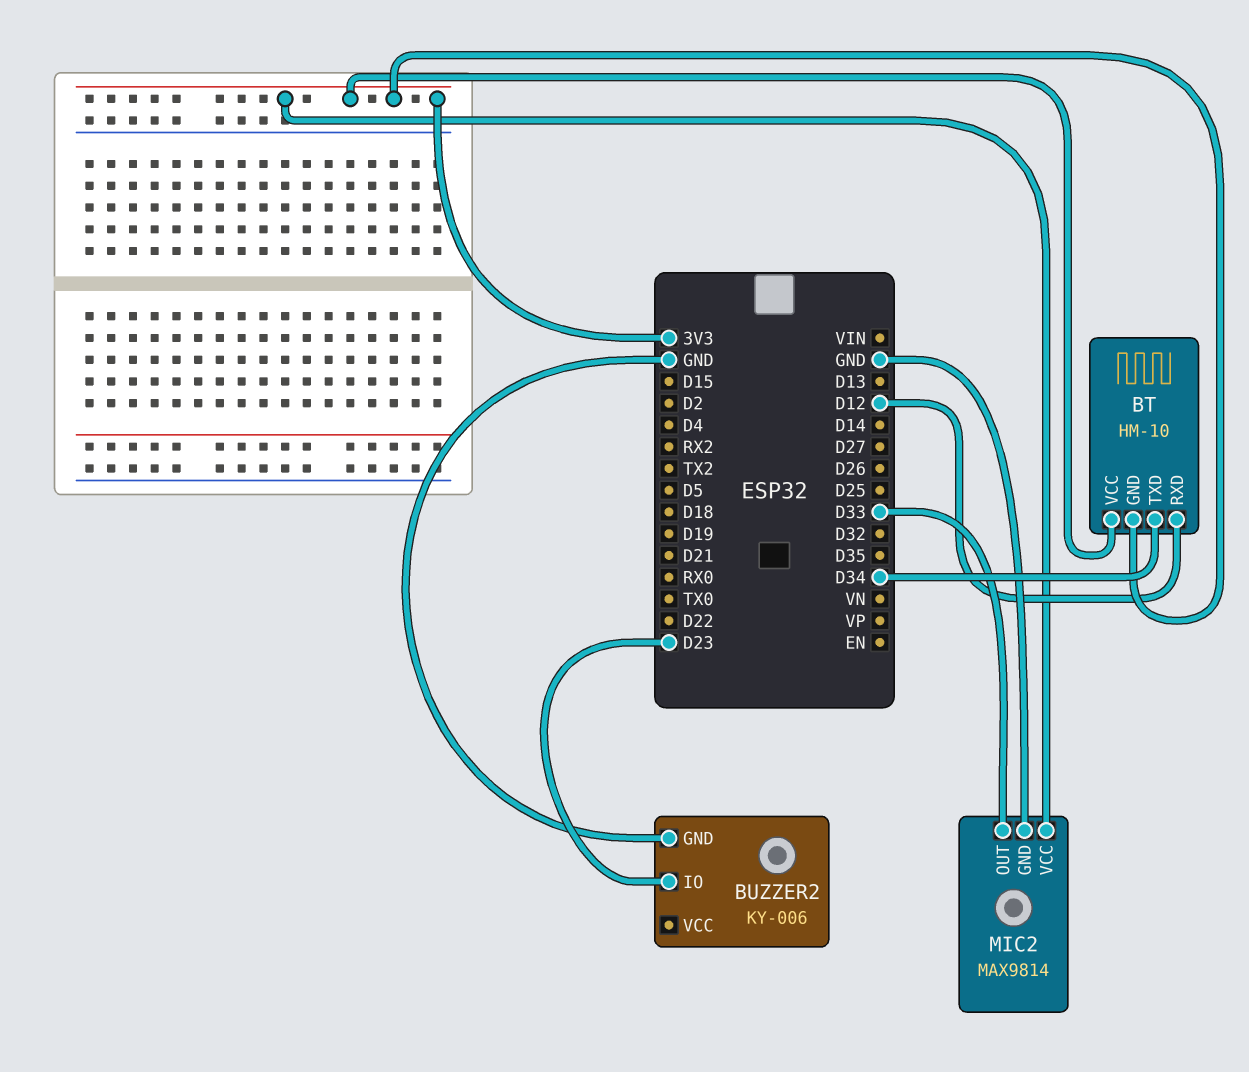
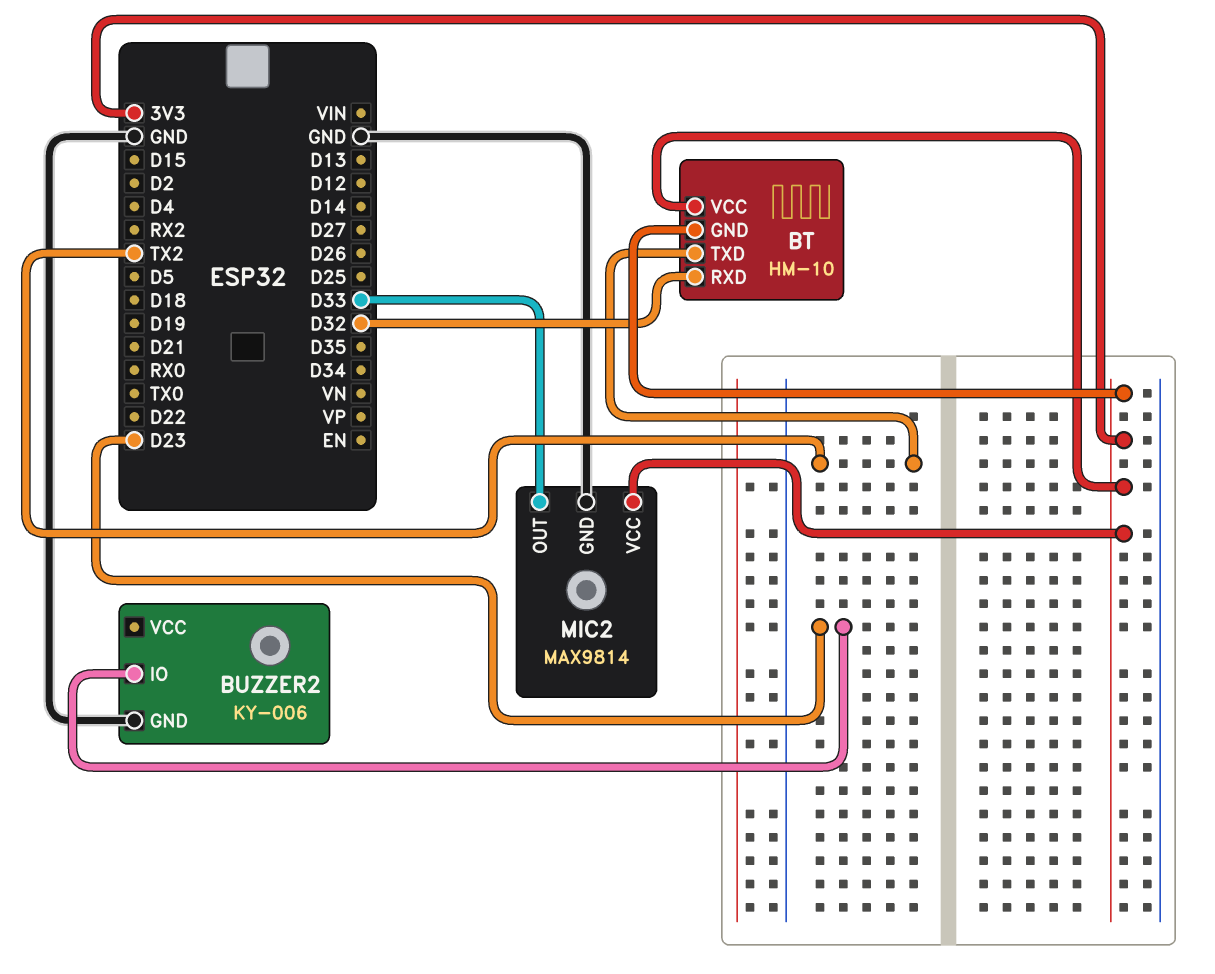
BT pin RXD: D12 -> D32
BT pin TXD: D34 -> TX2

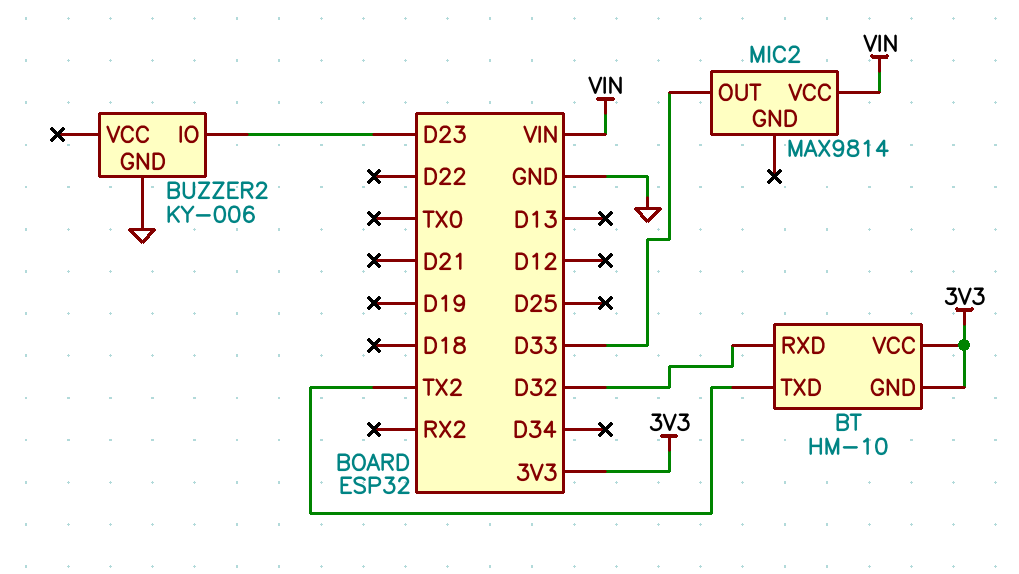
MIC2 pin GND: GND -> none
MIC2 pin VCC: 3V3 -> VIN

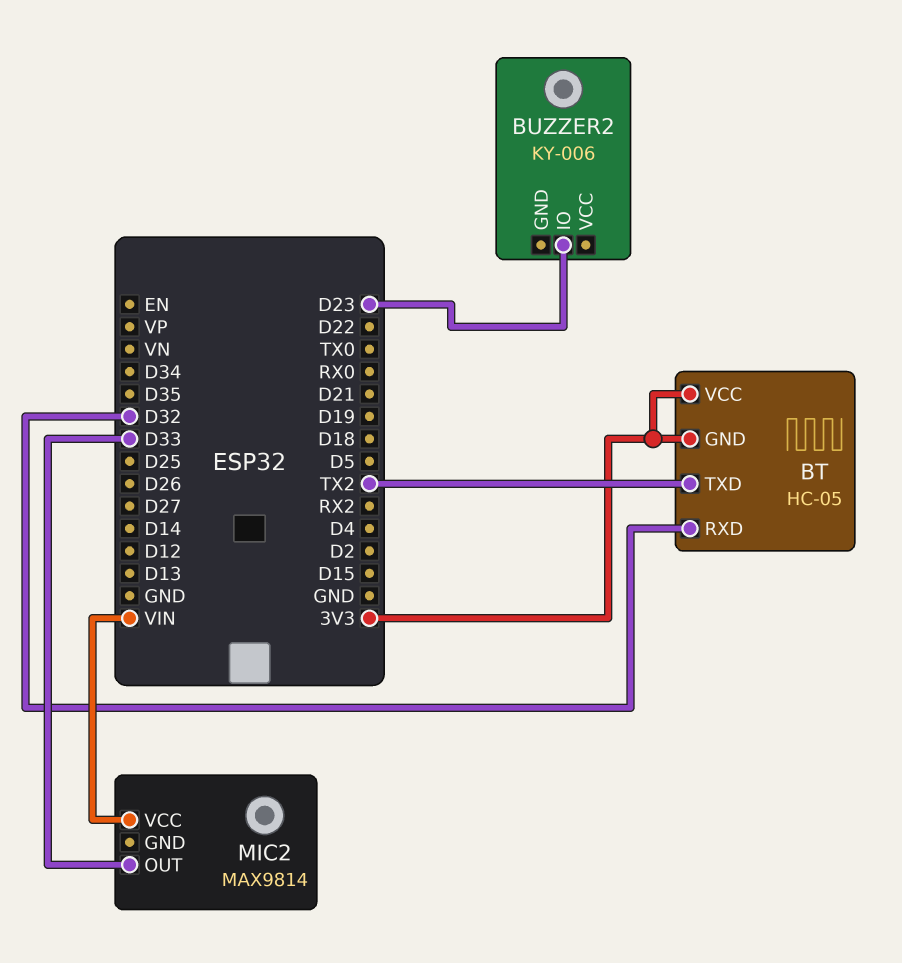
BT: HM-10 -> HC-05
BUZZER2 pin GND: GND -> none

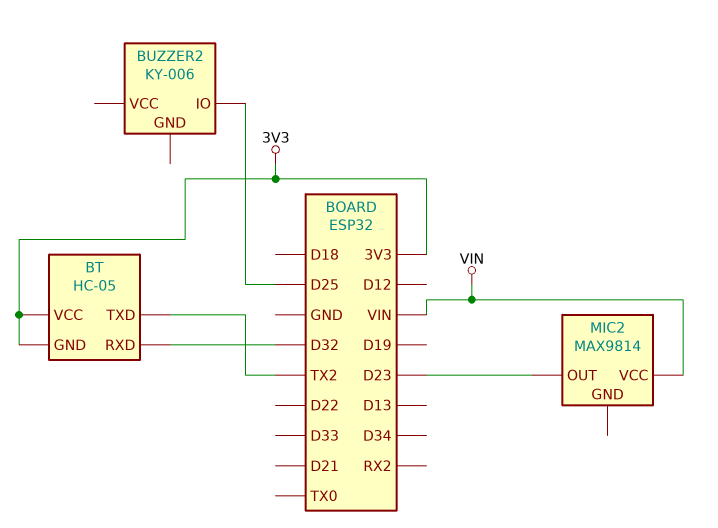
BUZZER2 pin IO: D23 -> D25
MIC2 pin OUT: D33 -> D23

